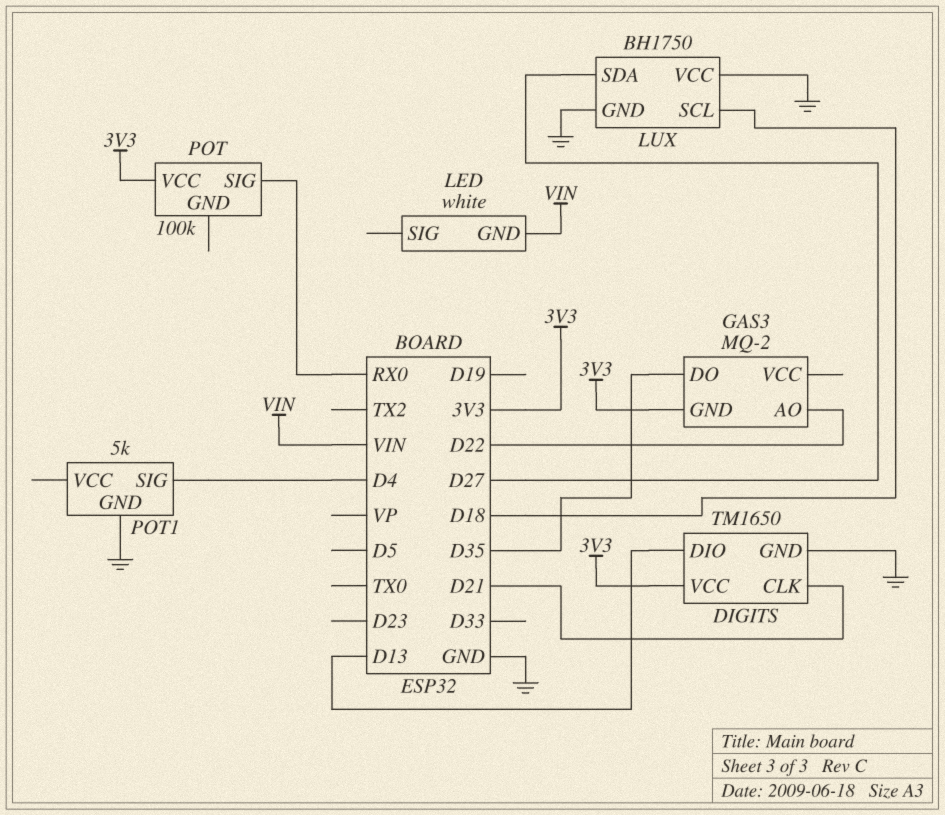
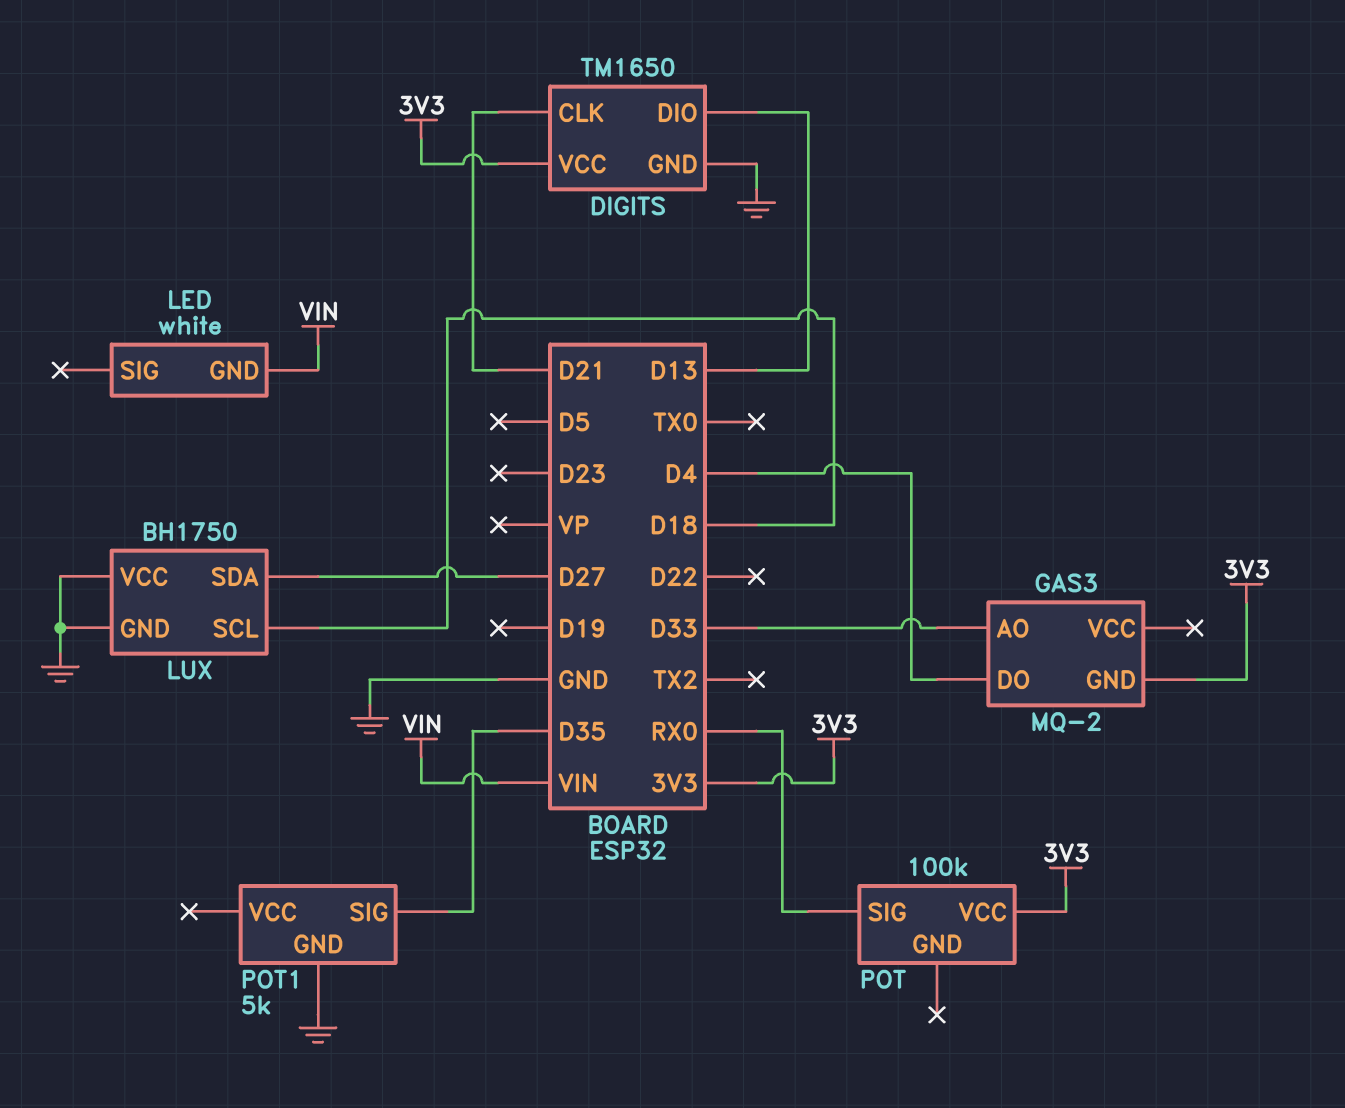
GAS3 pin AO: D22 -> D33
GAS3 pin DO: D35 -> D4
POT1 pin SIG: D4 -> D35

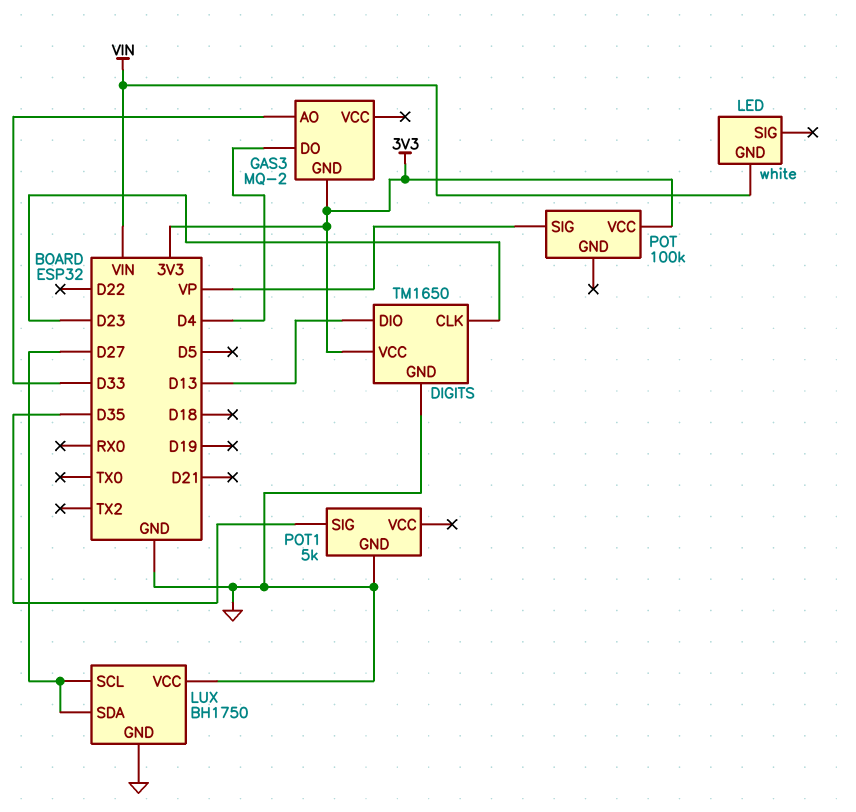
DIGITS pin CLK: D21 -> D23
LUX pin SCL: D18 -> D27
POT pin SIG: RX0 -> VP

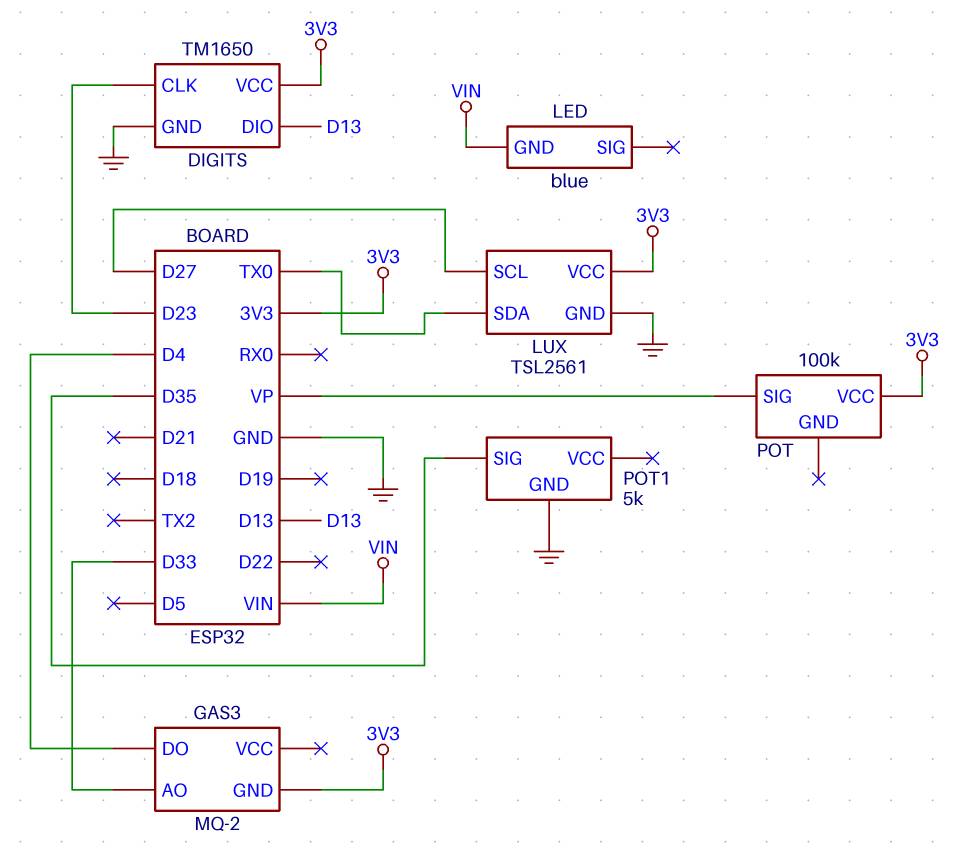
LED: white -> blue
LUX: BH1750 -> TSL2561
LUX pin SDA: D27 -> TX0
LUX pin VCC: GND -> 3V3

